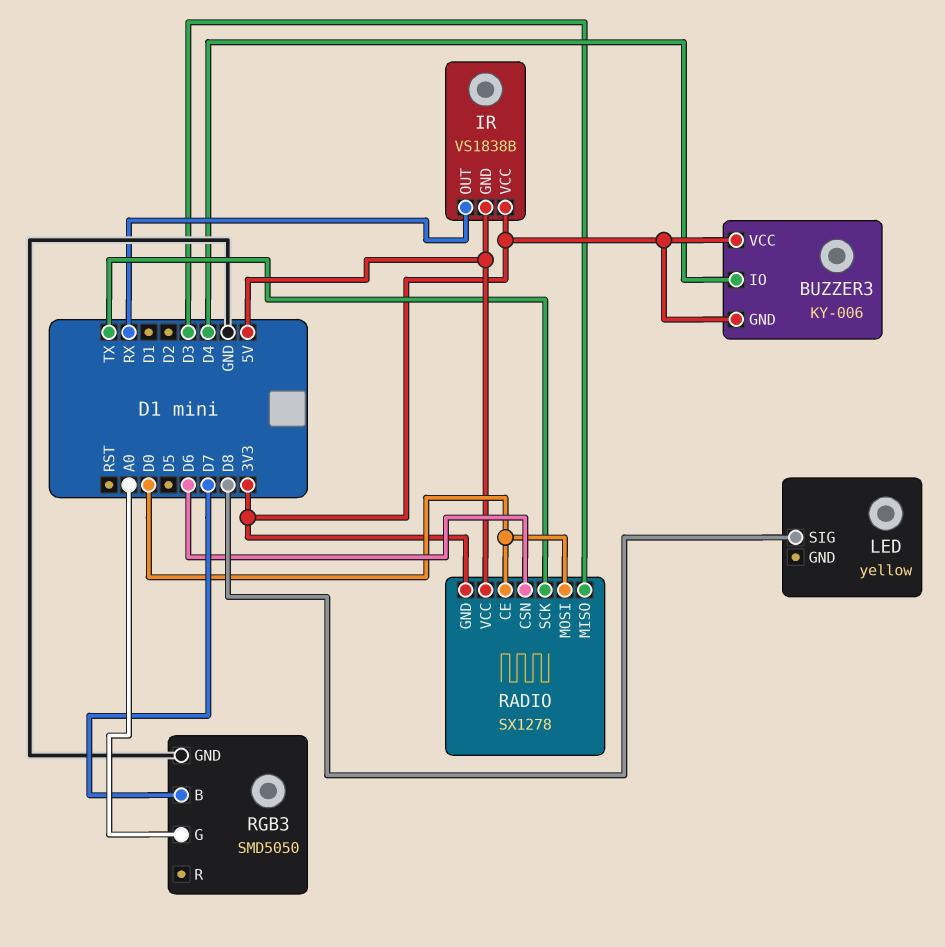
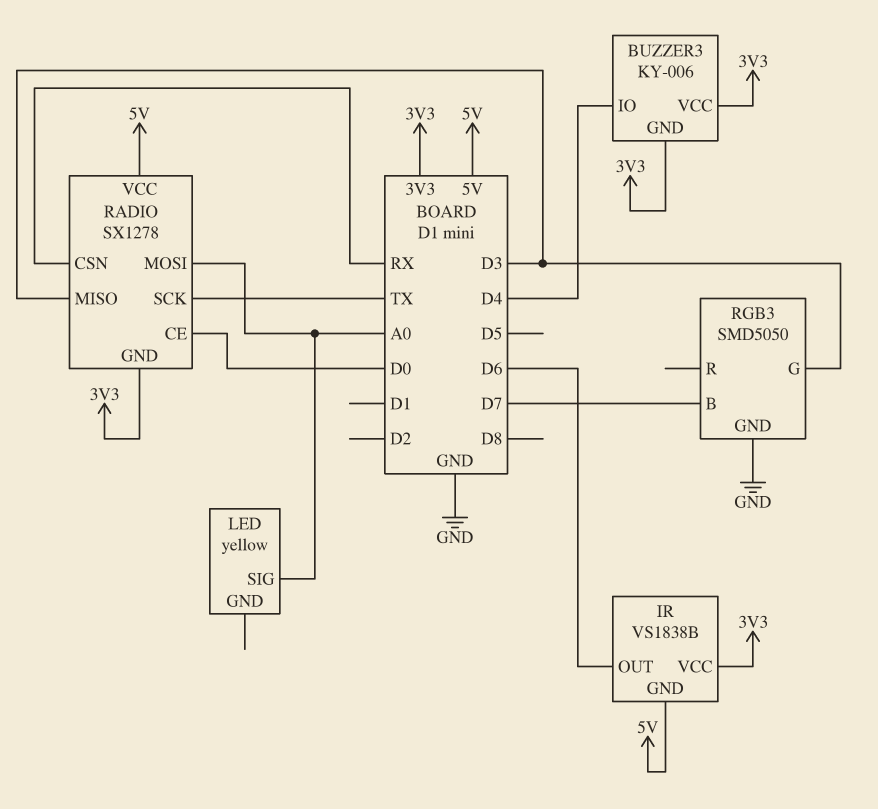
IR pin OUT: RX -> D6
LED pin SIG: D8 -> A0
RADIO pin CSN: D6 -> RX
RADIO pin MOSI: D0 -> A0
RGB3 pin G: A0 -> D3

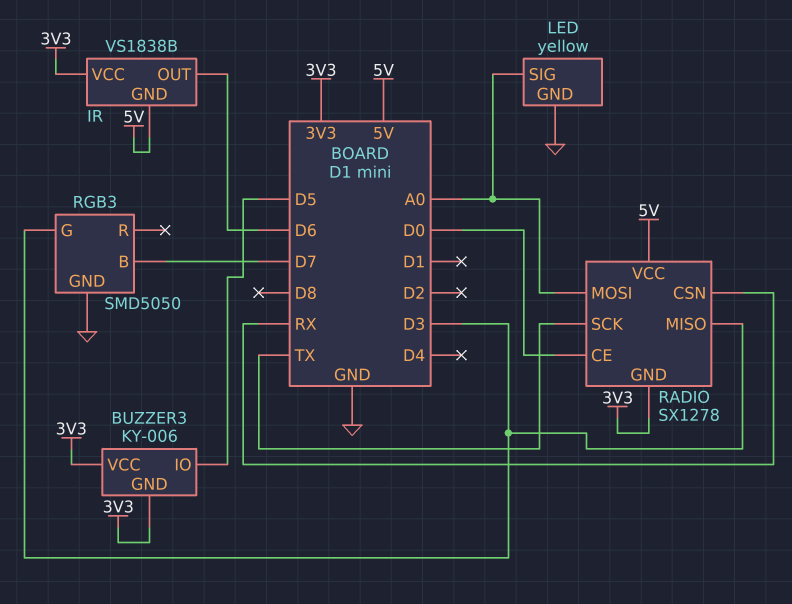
BUZZER3 pin IO: D4 -> D5
LED pin GND: none -> GND

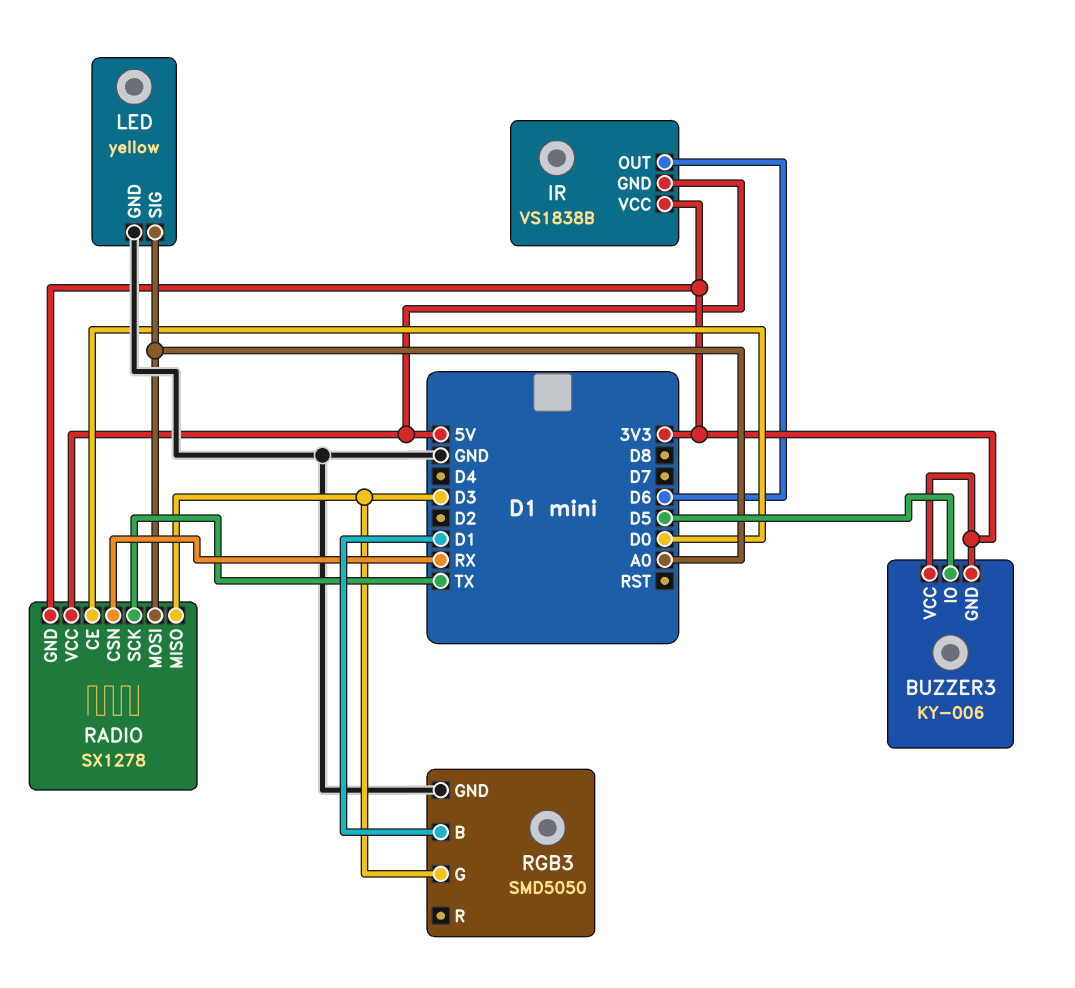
RGB3 pin B: D7 -> D1

